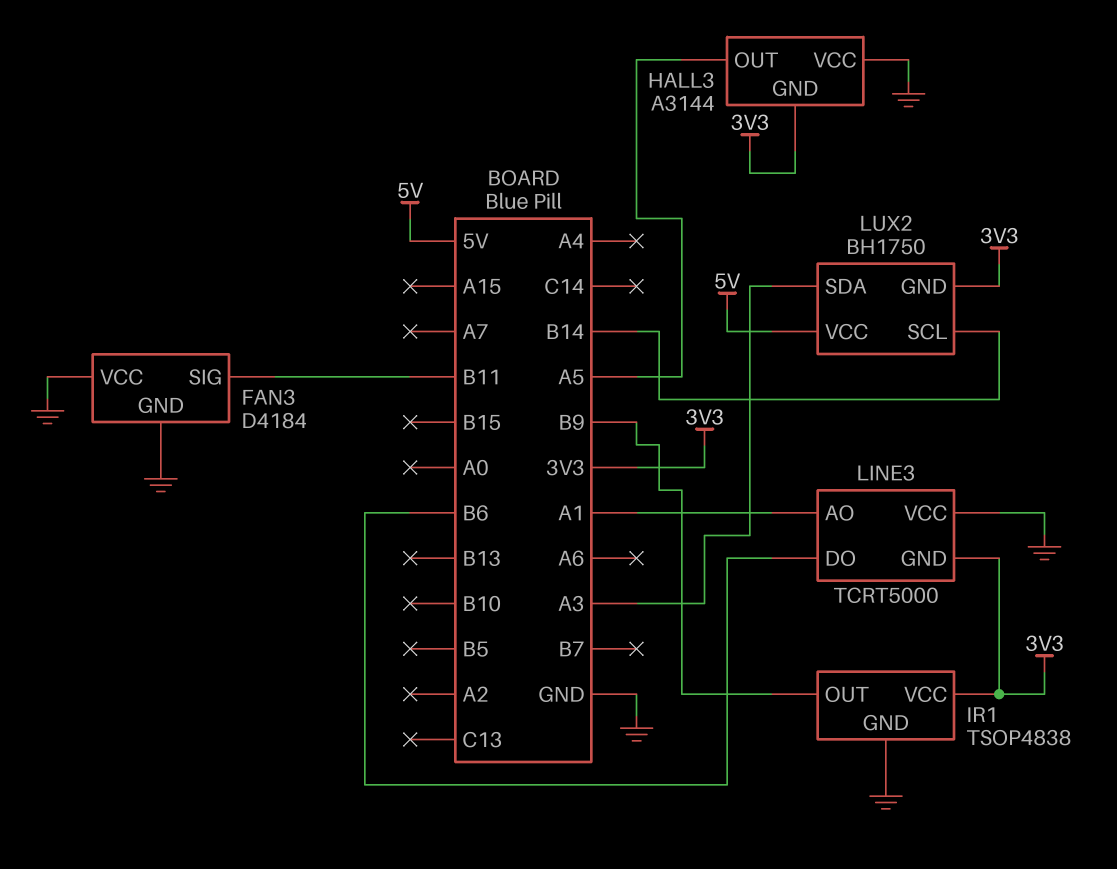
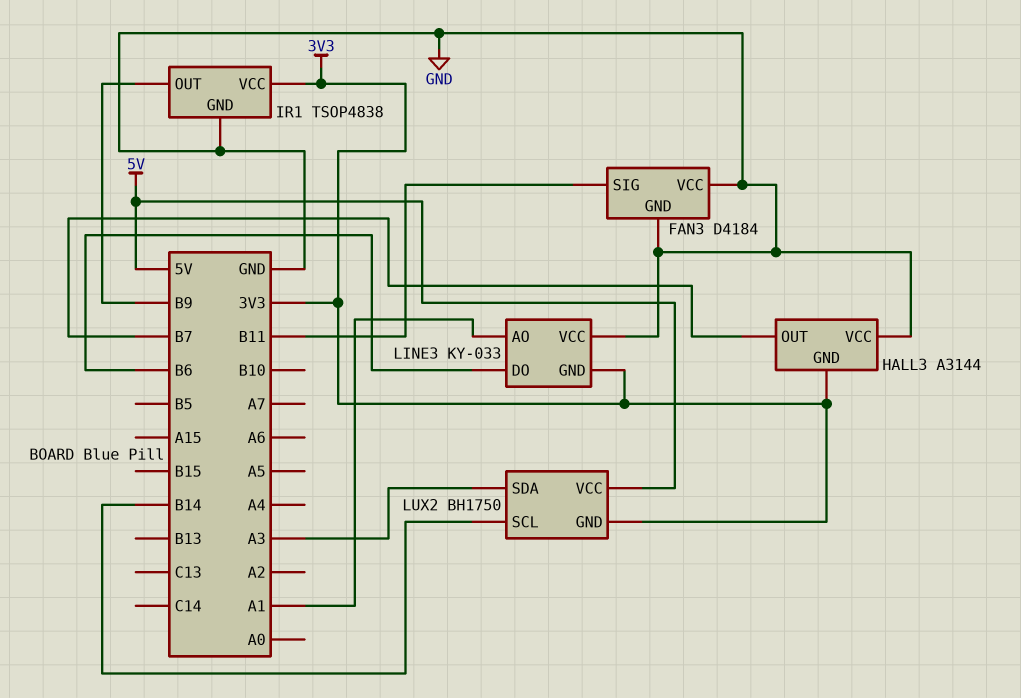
HALL3 pin OUT: A5 -> B7
LINE3: TCRT5000 -> KY-033

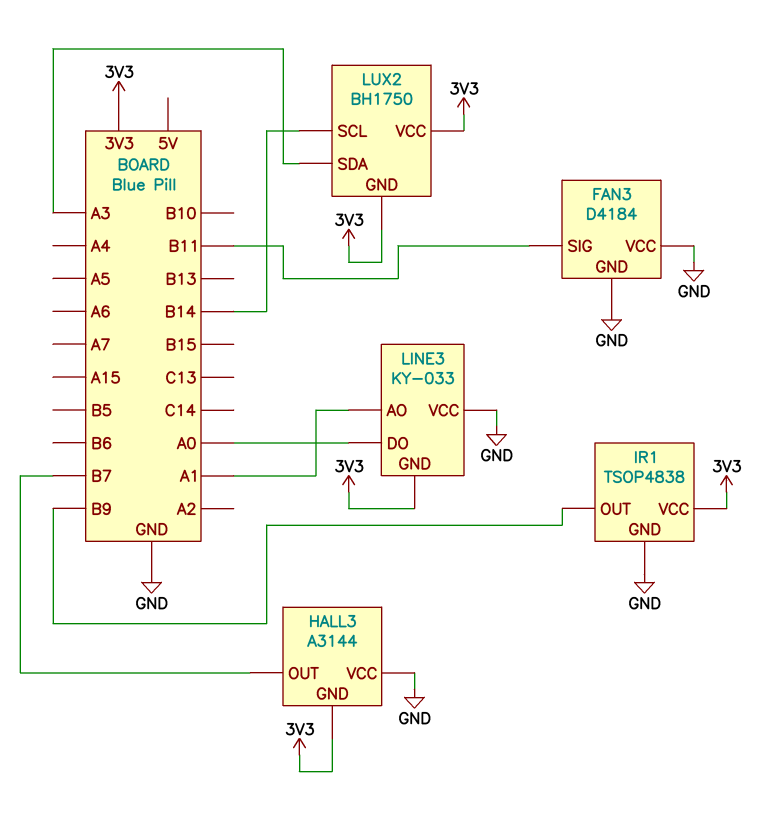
LINE3 pin DO: B6 -> A0
LUX2 pin VCC: 5V -> 3V3

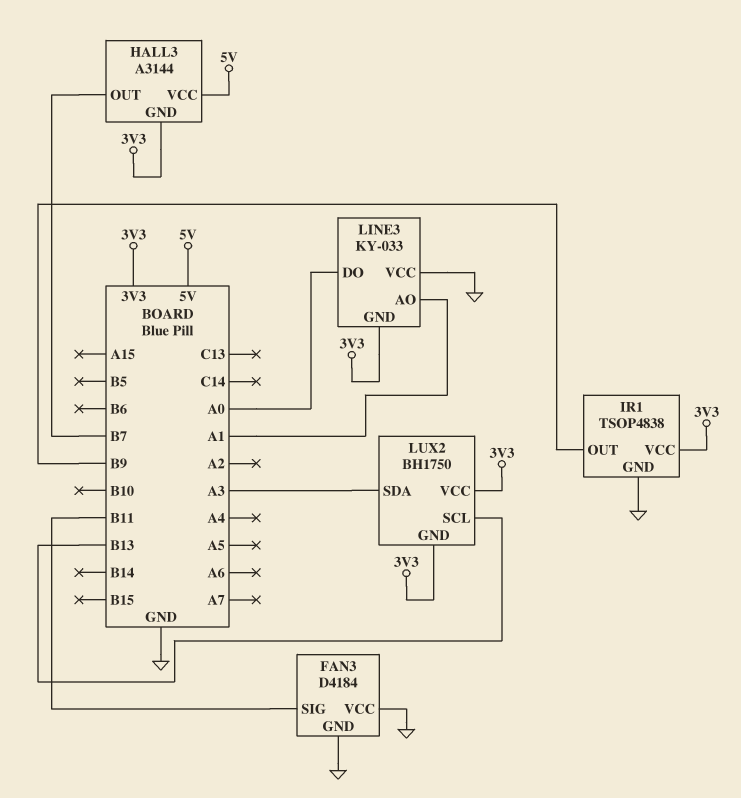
HALL3 pin VCC: GND -> 5V
LUX2 pin SCL: B14 -> B13

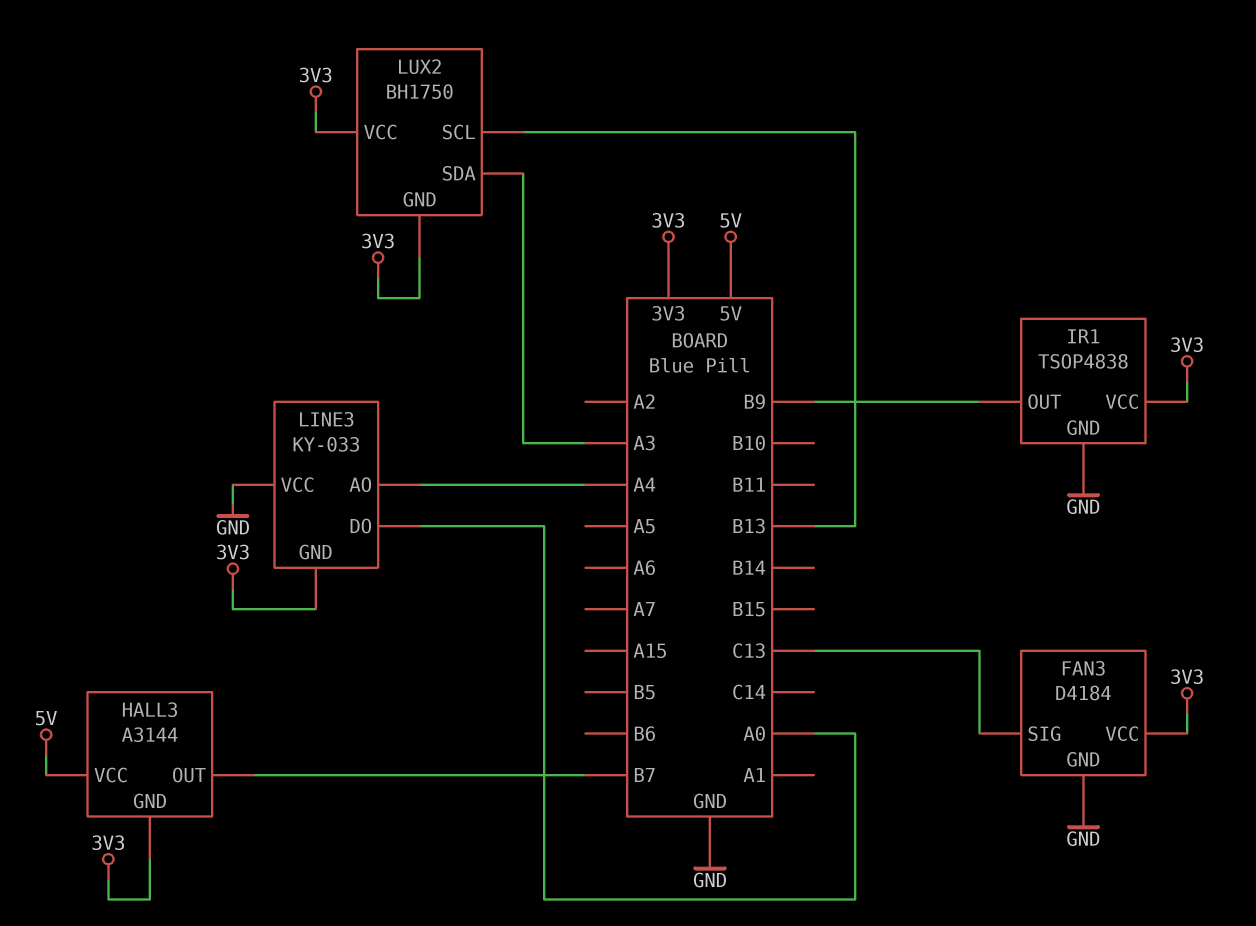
FAN3 pin SIG: B11 -> C13
FAN3 pin VCC: GND -> 3V3
LINE3 pin AO: A1 -> A4

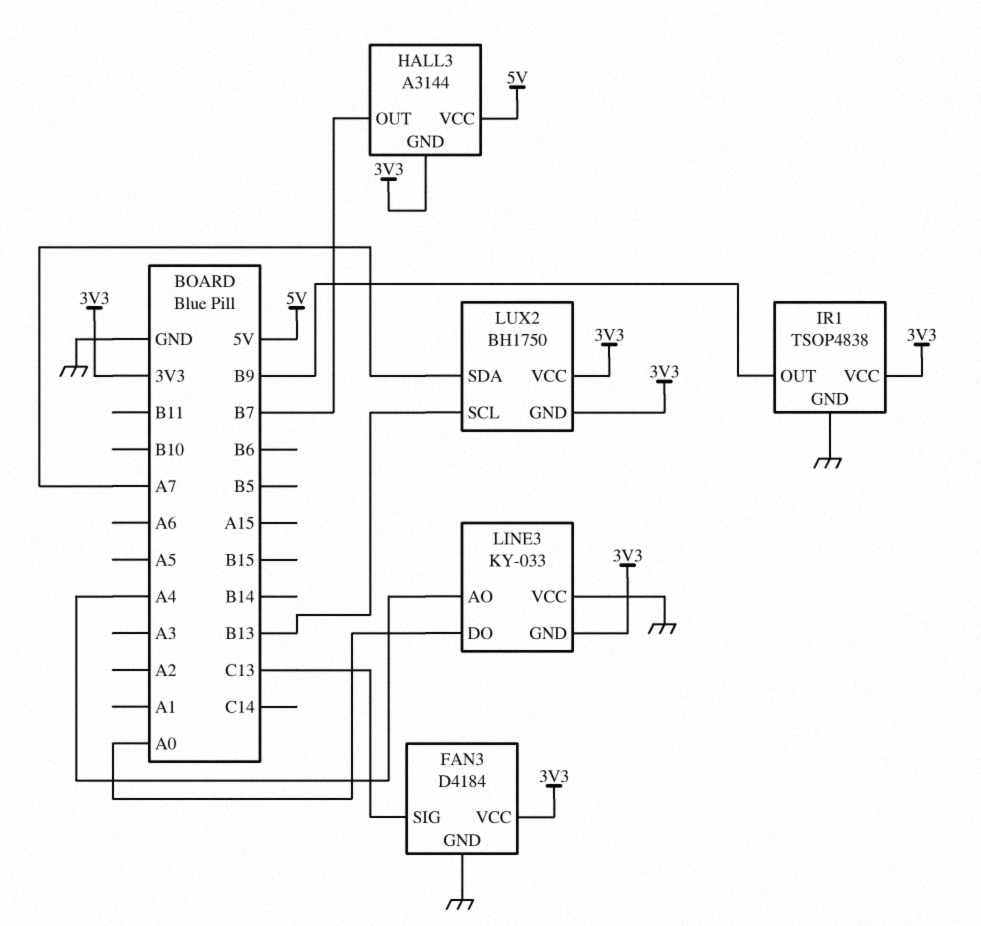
LUX2 pin SDA: A3 -> A7

